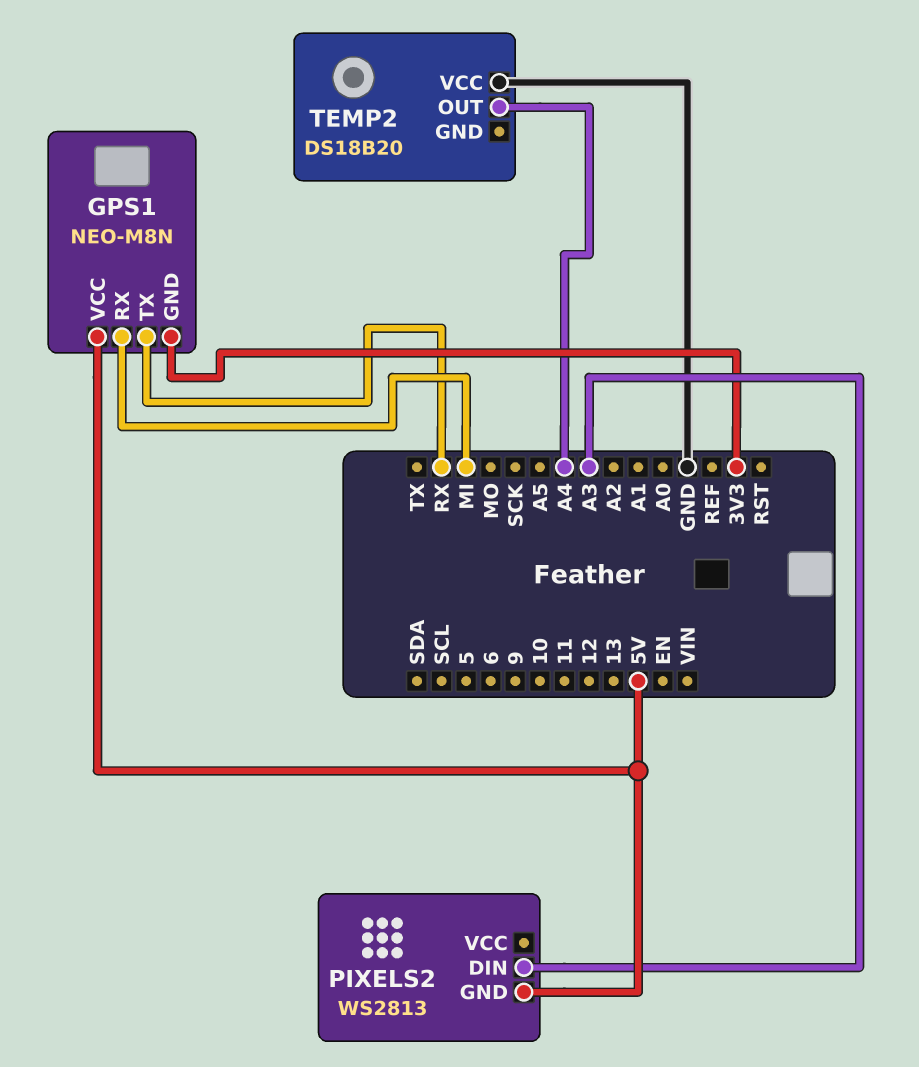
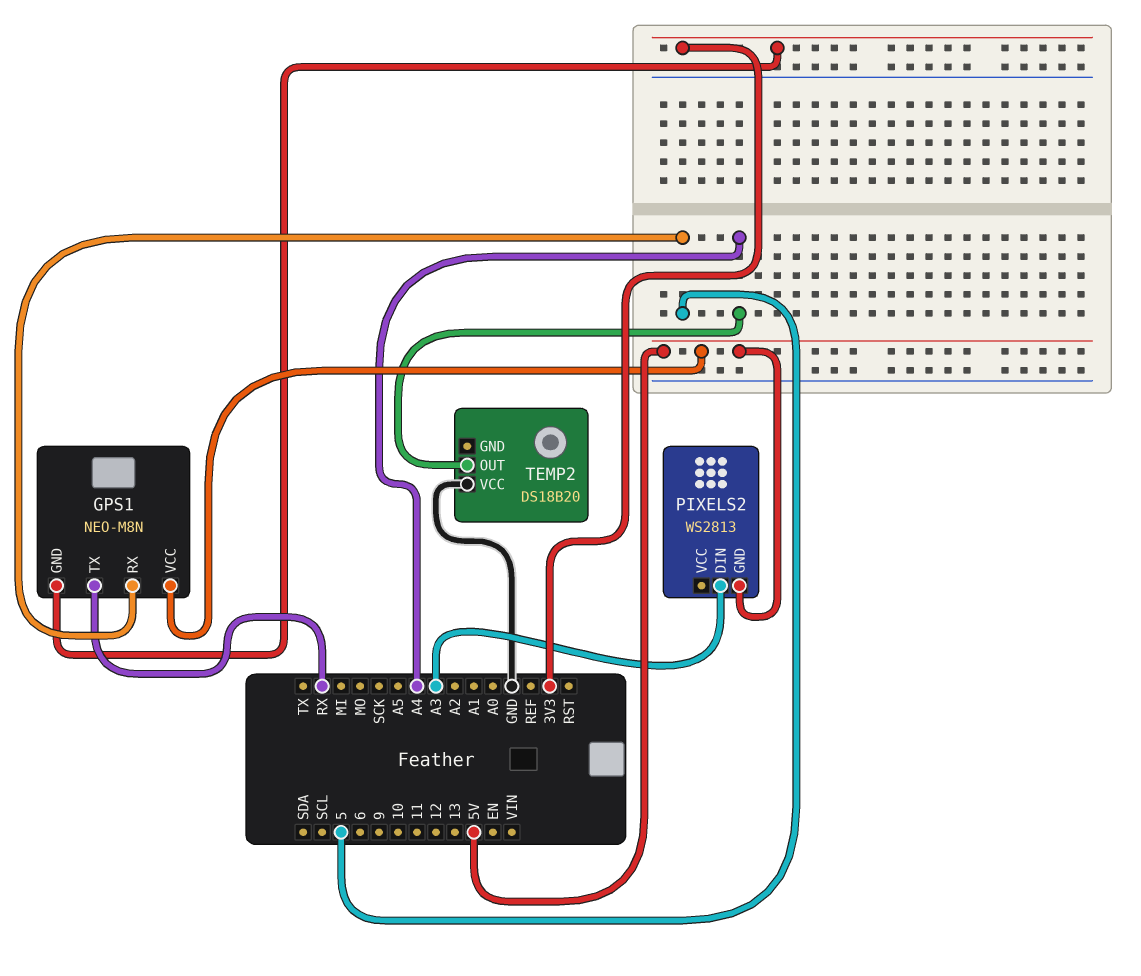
GPS1 pin RX: MI -> 5

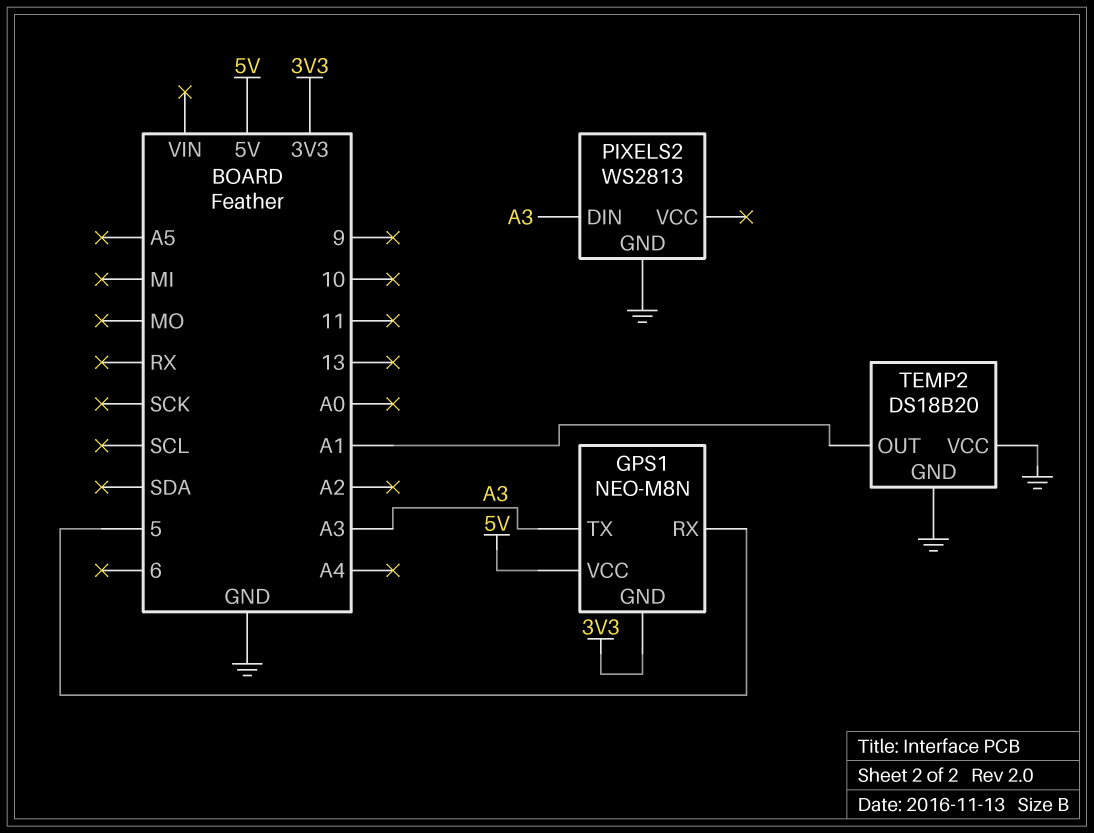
GPS1 pin TX: RX -> A3
PIXELS2 pin GND: 5V -> GND
TEMP2 pin GND: none -> GND
TEMP2 pin OUT: A4 -> A1

